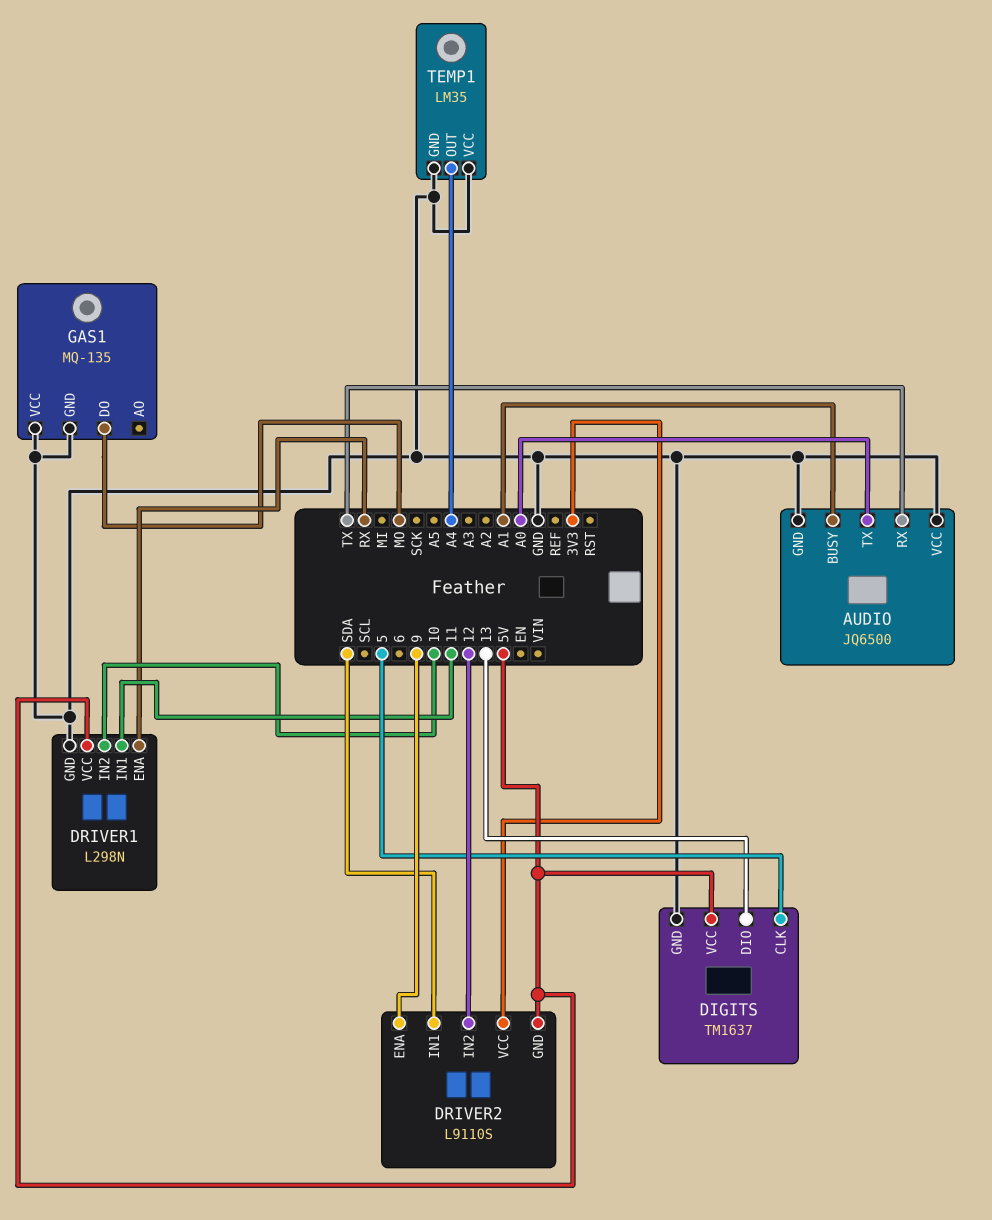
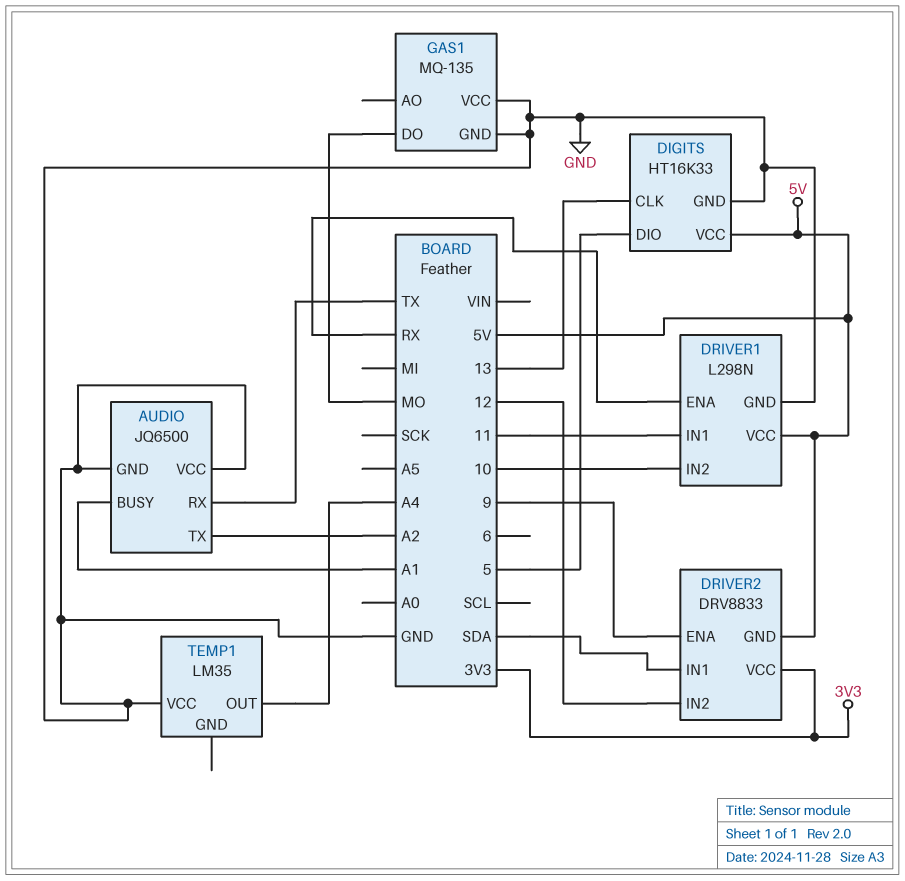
AUDIO pin TX: A0 -> A2
DIGITS: TM1637 -> HT16K33
DIGITS pin CLK: 5 -> 13
DIGITS pin DIO: 13 -> 5
DRIVER2: L9110S -> DRV8833
TEMP1 pin GND: GND -> none

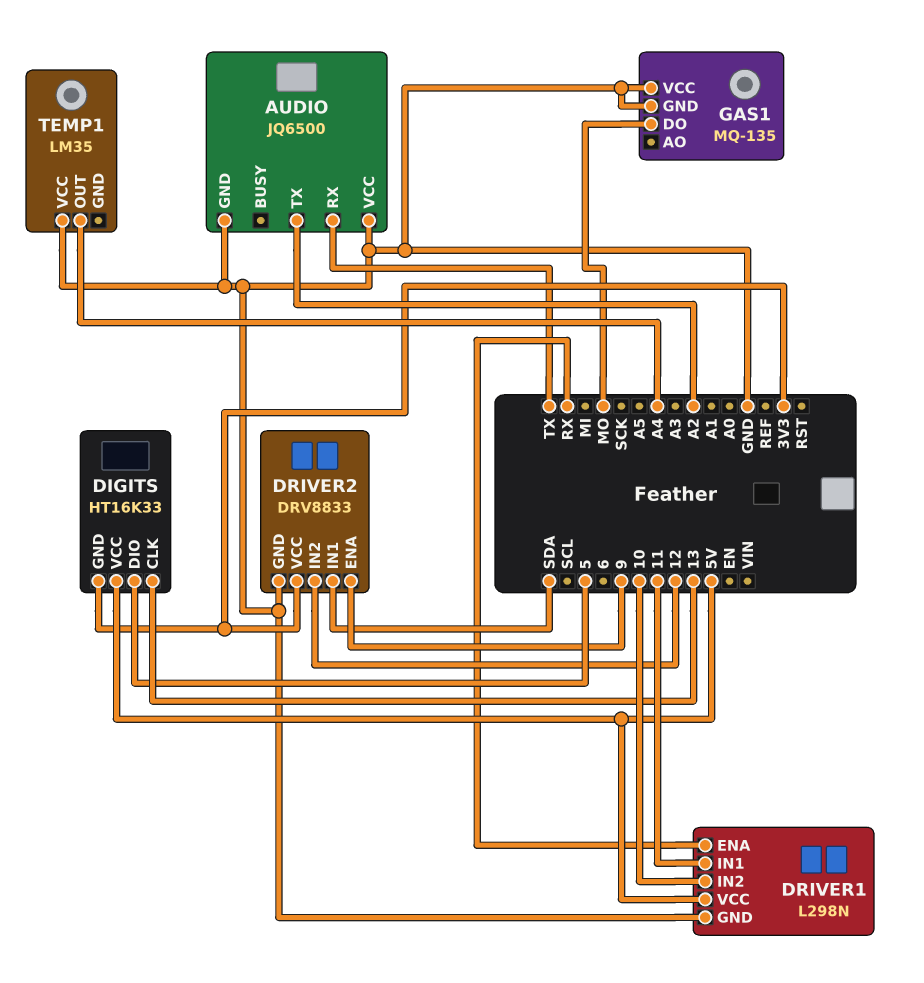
AUDIO pin BUSY: A1 -> none
DIGITS pin GND: GND -> 3V3
DRIVER2 pin GND: 5V -> GND

